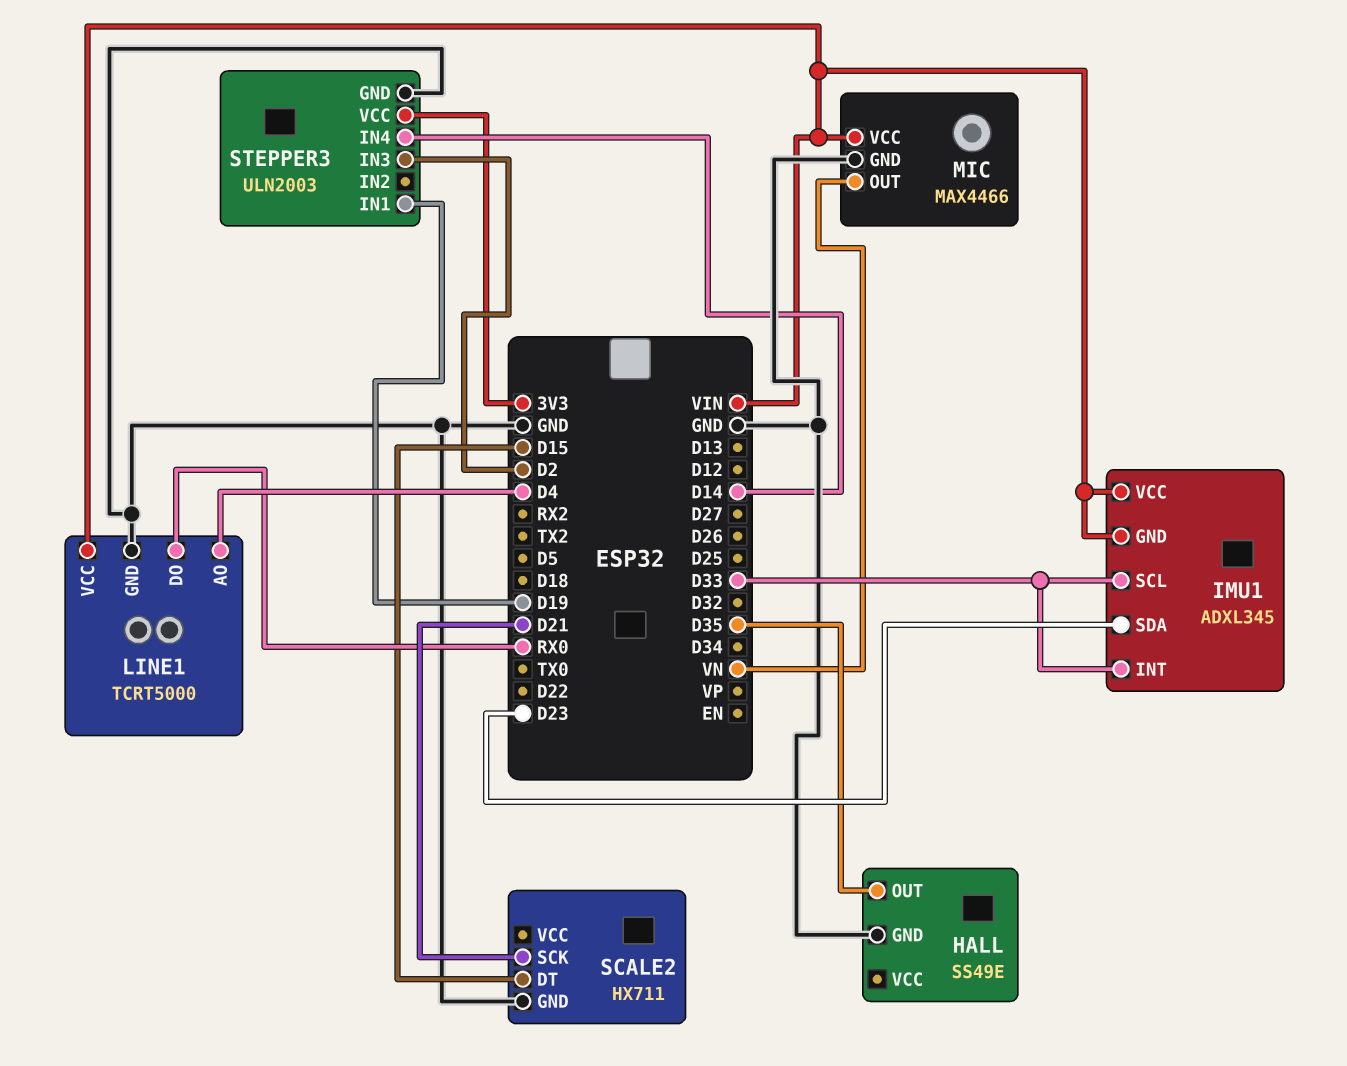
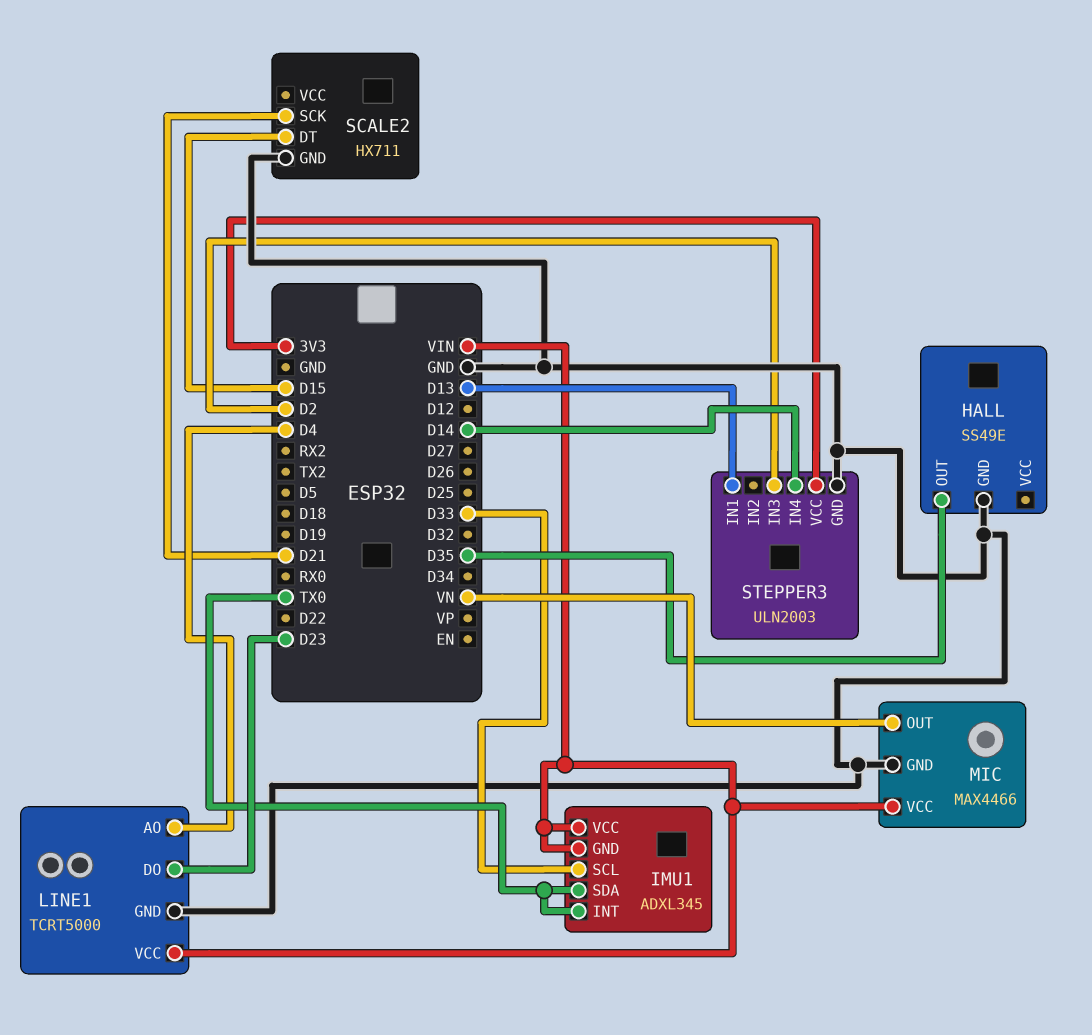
IMU1 pin INT: D33 -> TX0
IMU1 pin SDA: D23 -> TX0
LINE1 pin DO: RX0 -> D23
STEPPER3 pin IN1: D19 -> D13

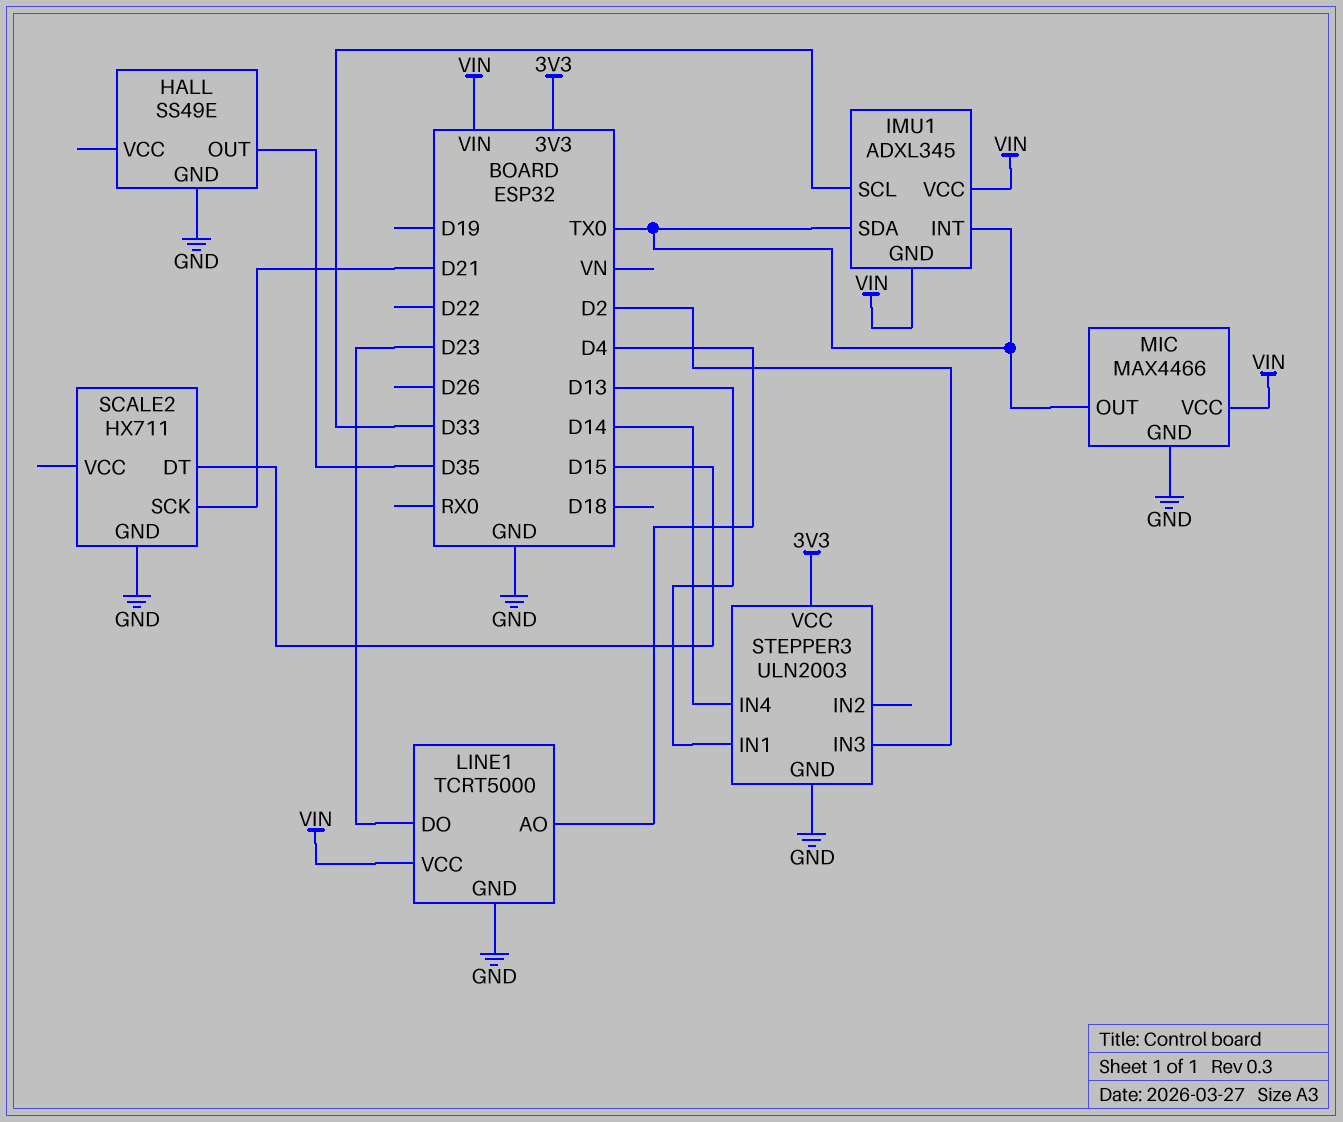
MIC pin OUT: VN -> TX0

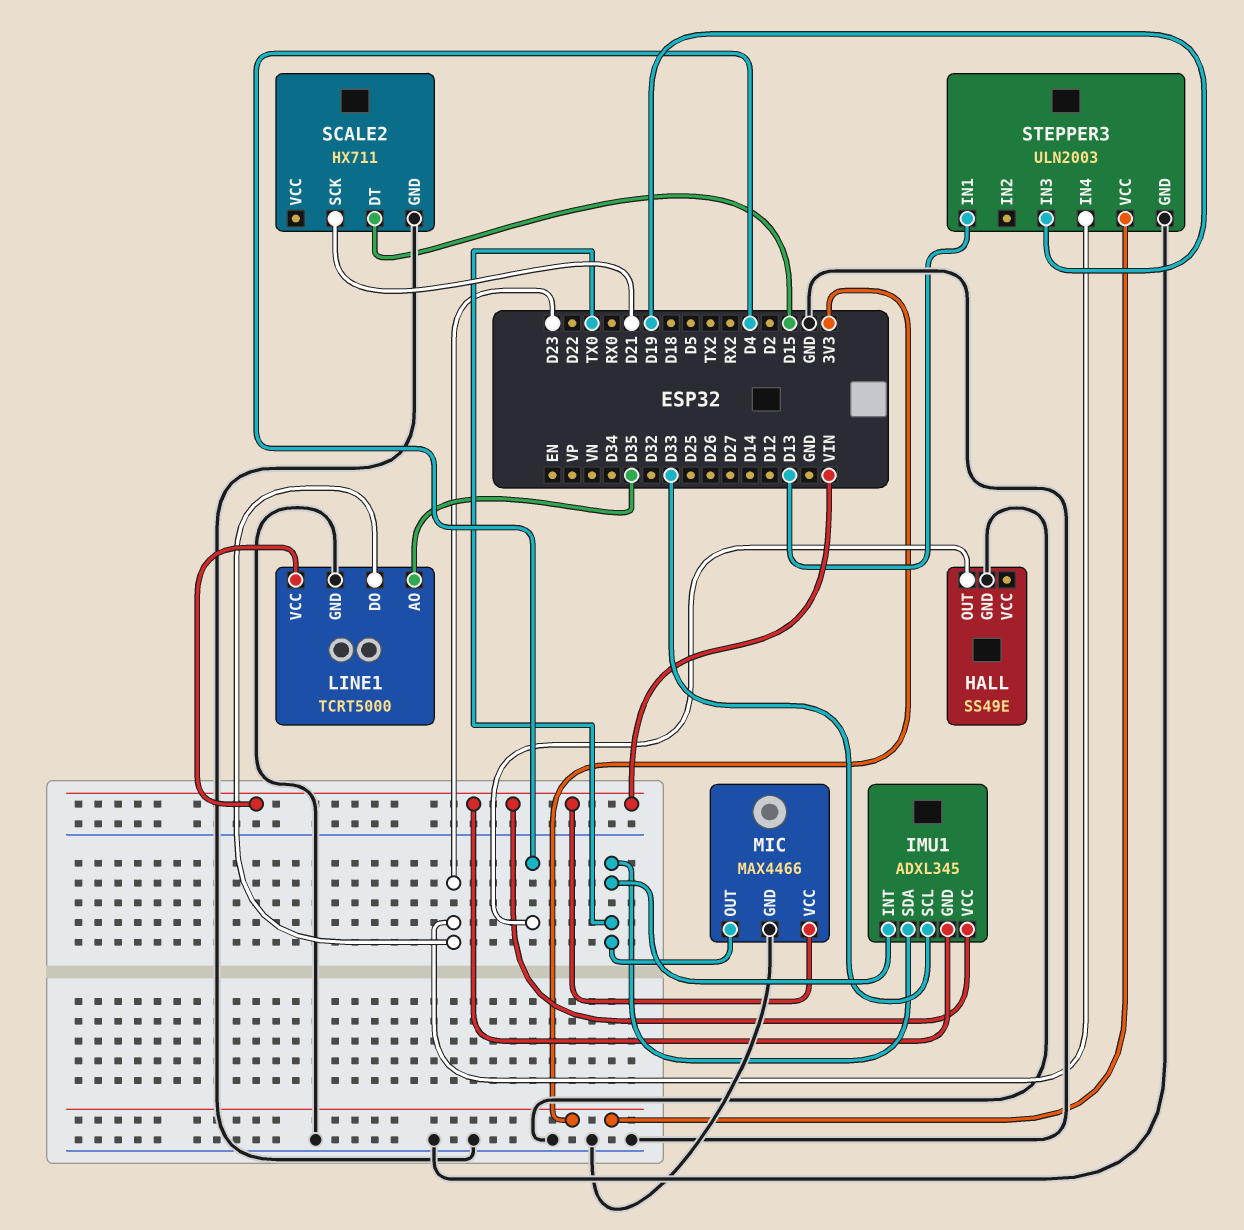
HALL pin OUT: D35 -> D4
LINE1 pin AO: D4 -> D35
STEPPER3 pin IN3: D2 -> D19
STEPPER3 pin IN4: D14 -> D23

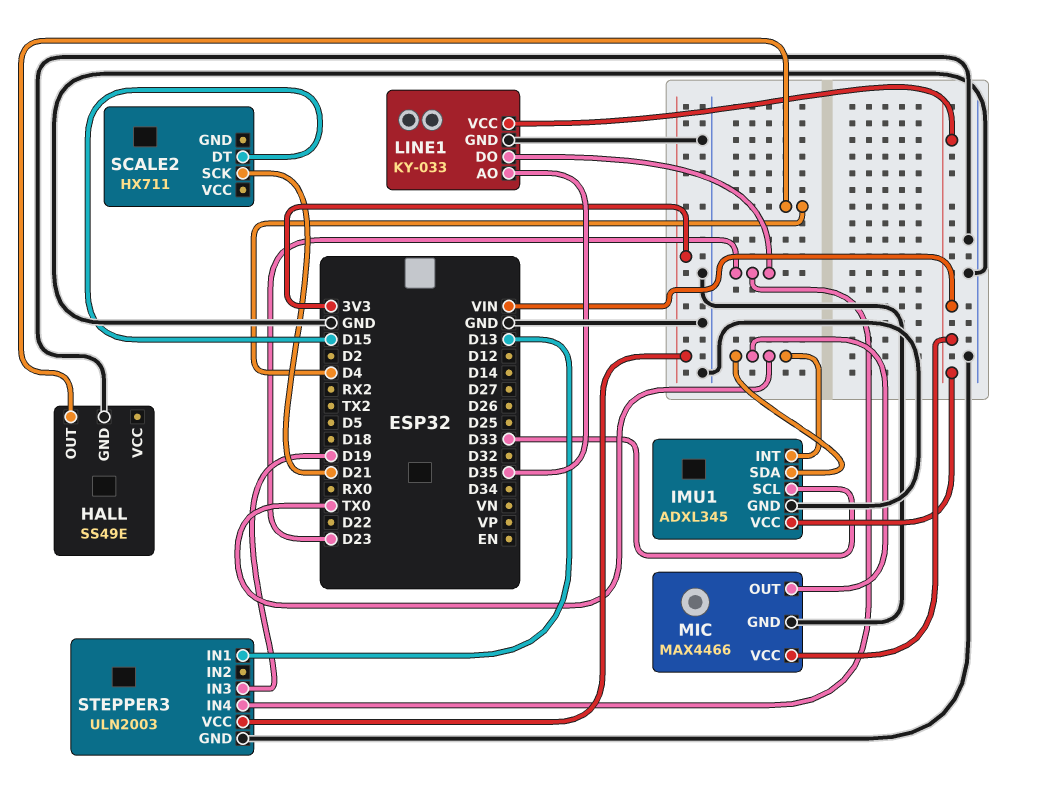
IMU1 pin GND: VIN -> GND
LINE1: TCRT5000 -> KY-033
SCALE2 pin GND: GND -> none

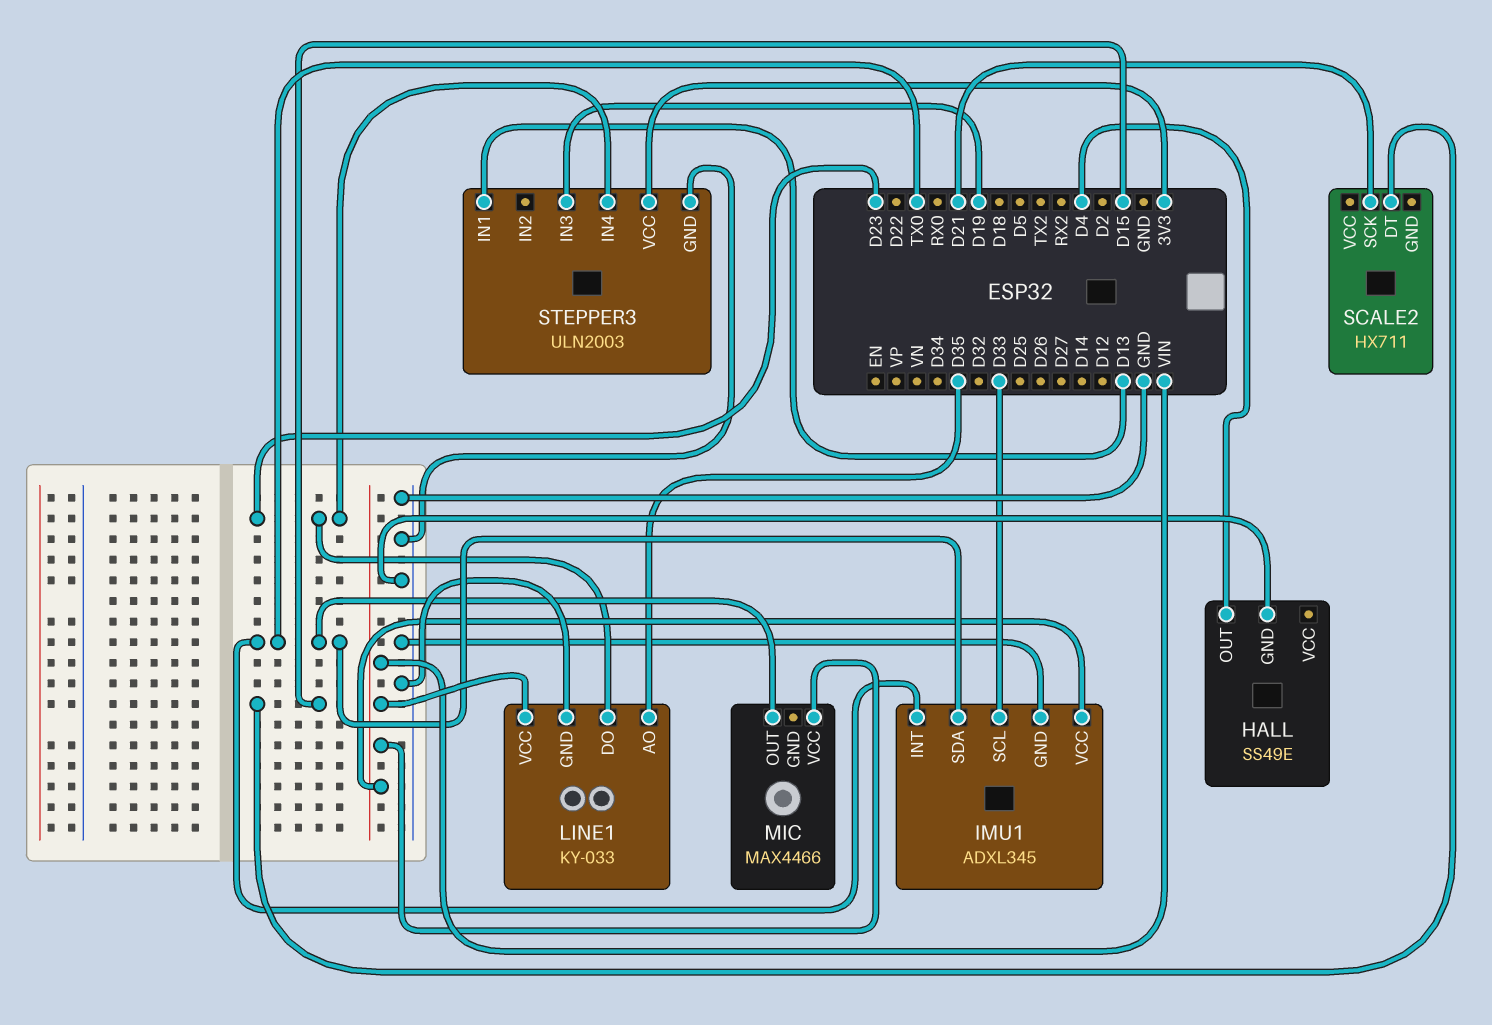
MIC pin GND: GND -> none

